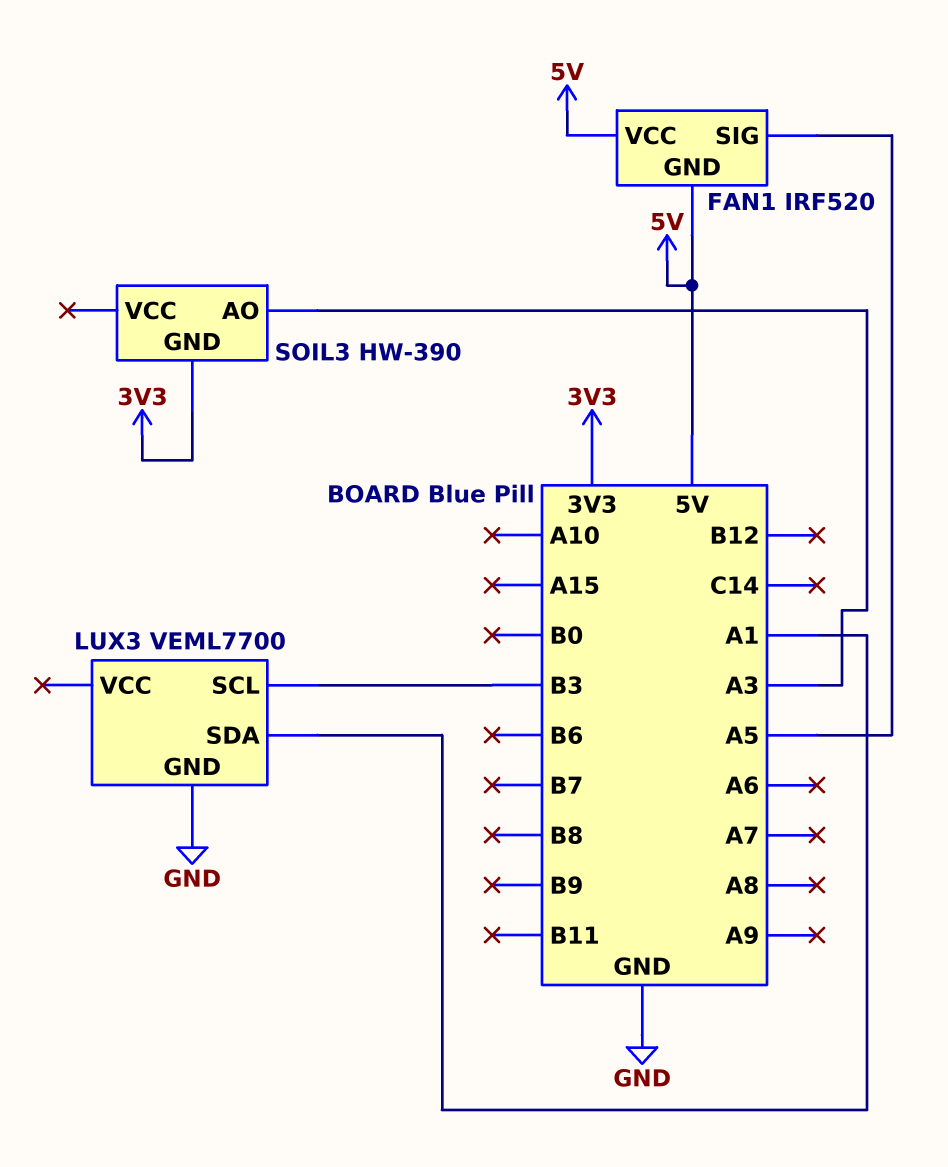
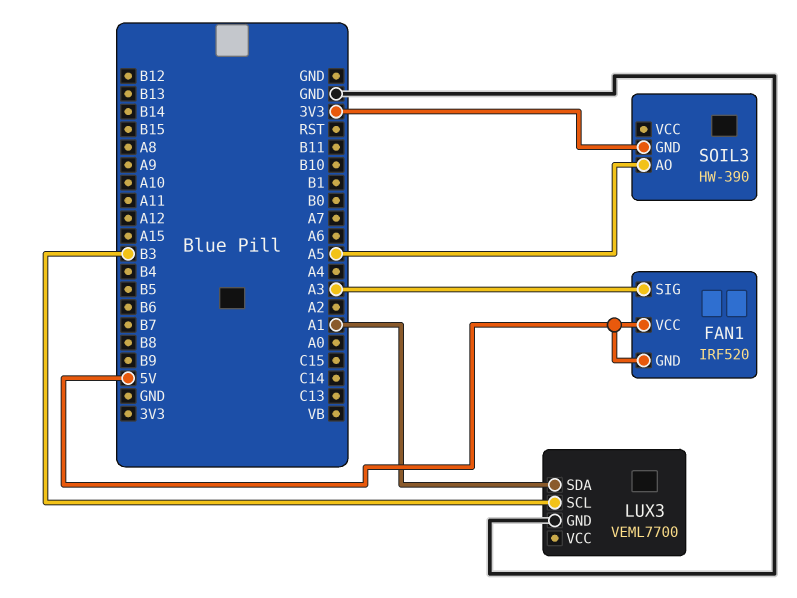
FAN1 pin SIG: A5 -> A3
SOIL3 pin AO: A3 -> A5

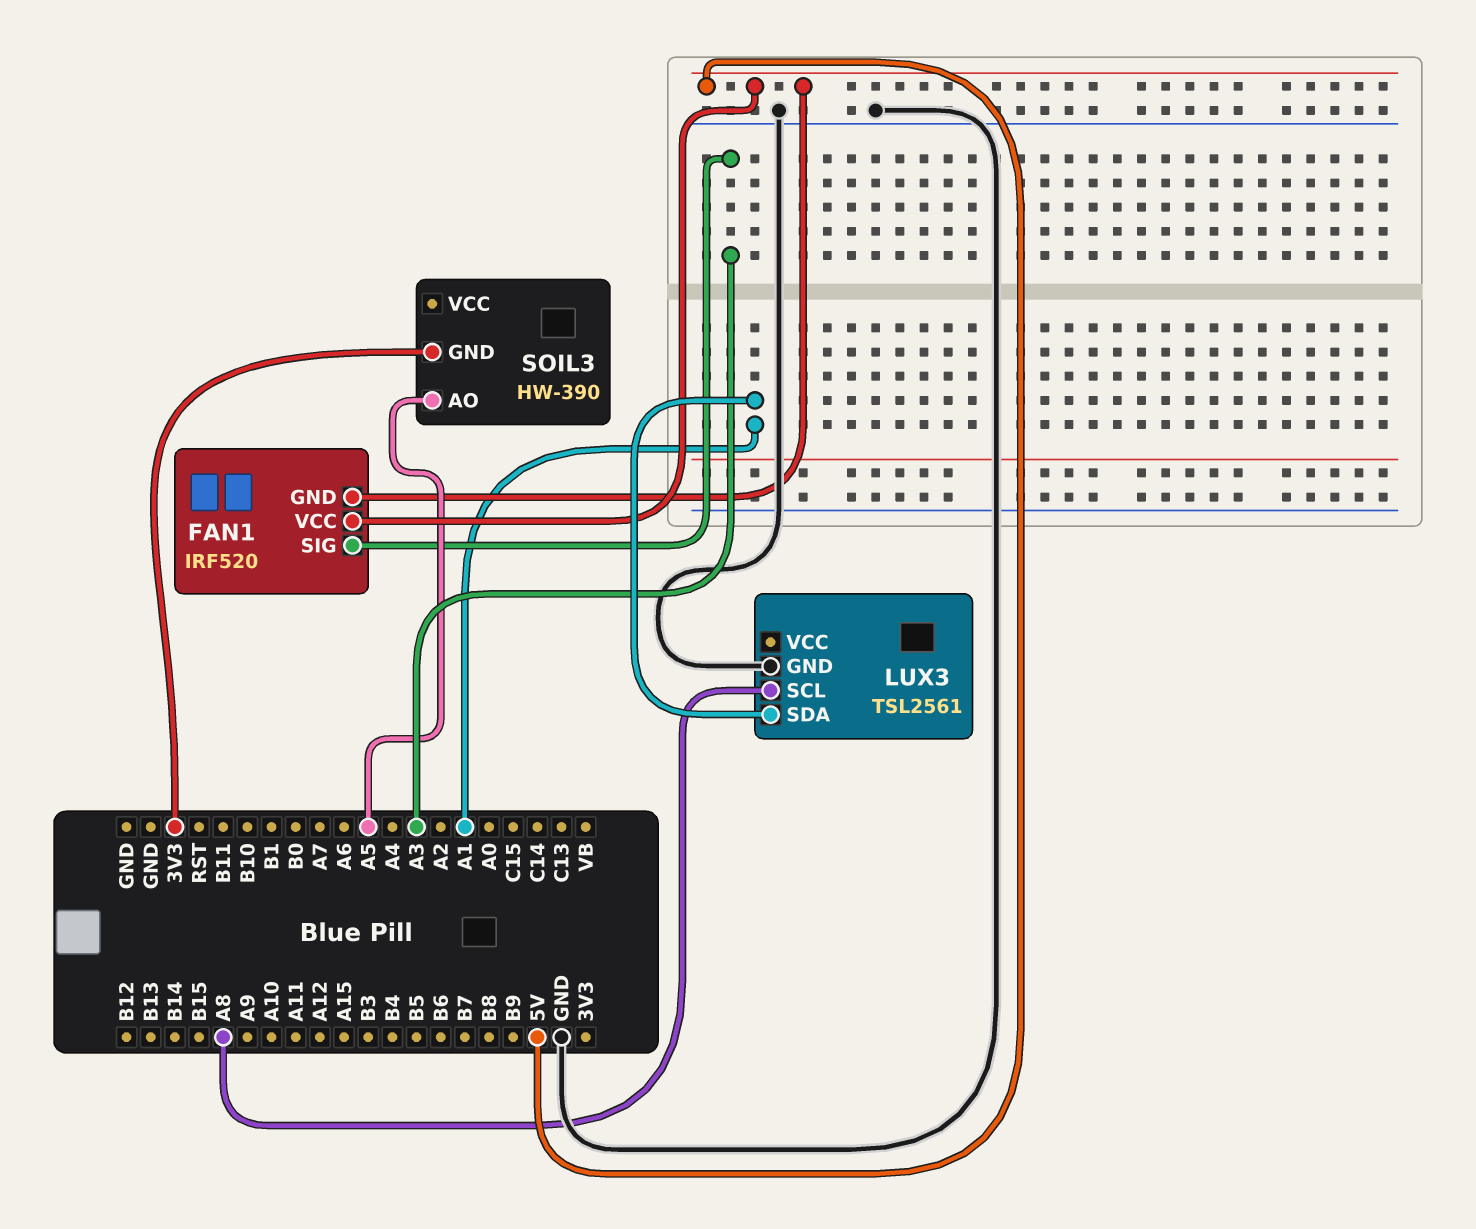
LUX3: VEML7700 -> TSL2561
LUX3 pin SCL: B3 -> A8

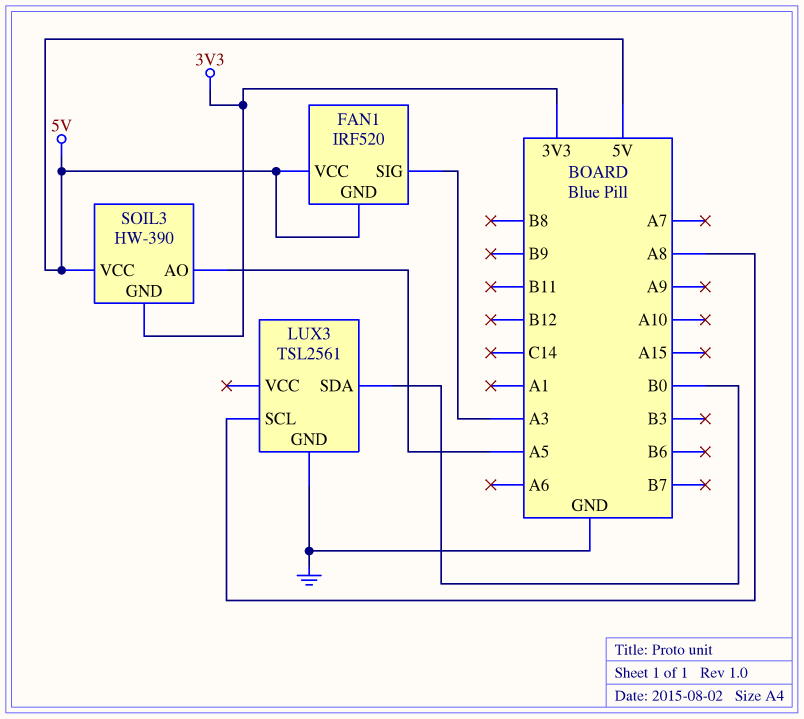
LUX3 pin SDA: A1 -> B0
SOIL3 pin VCC: none -> 5V

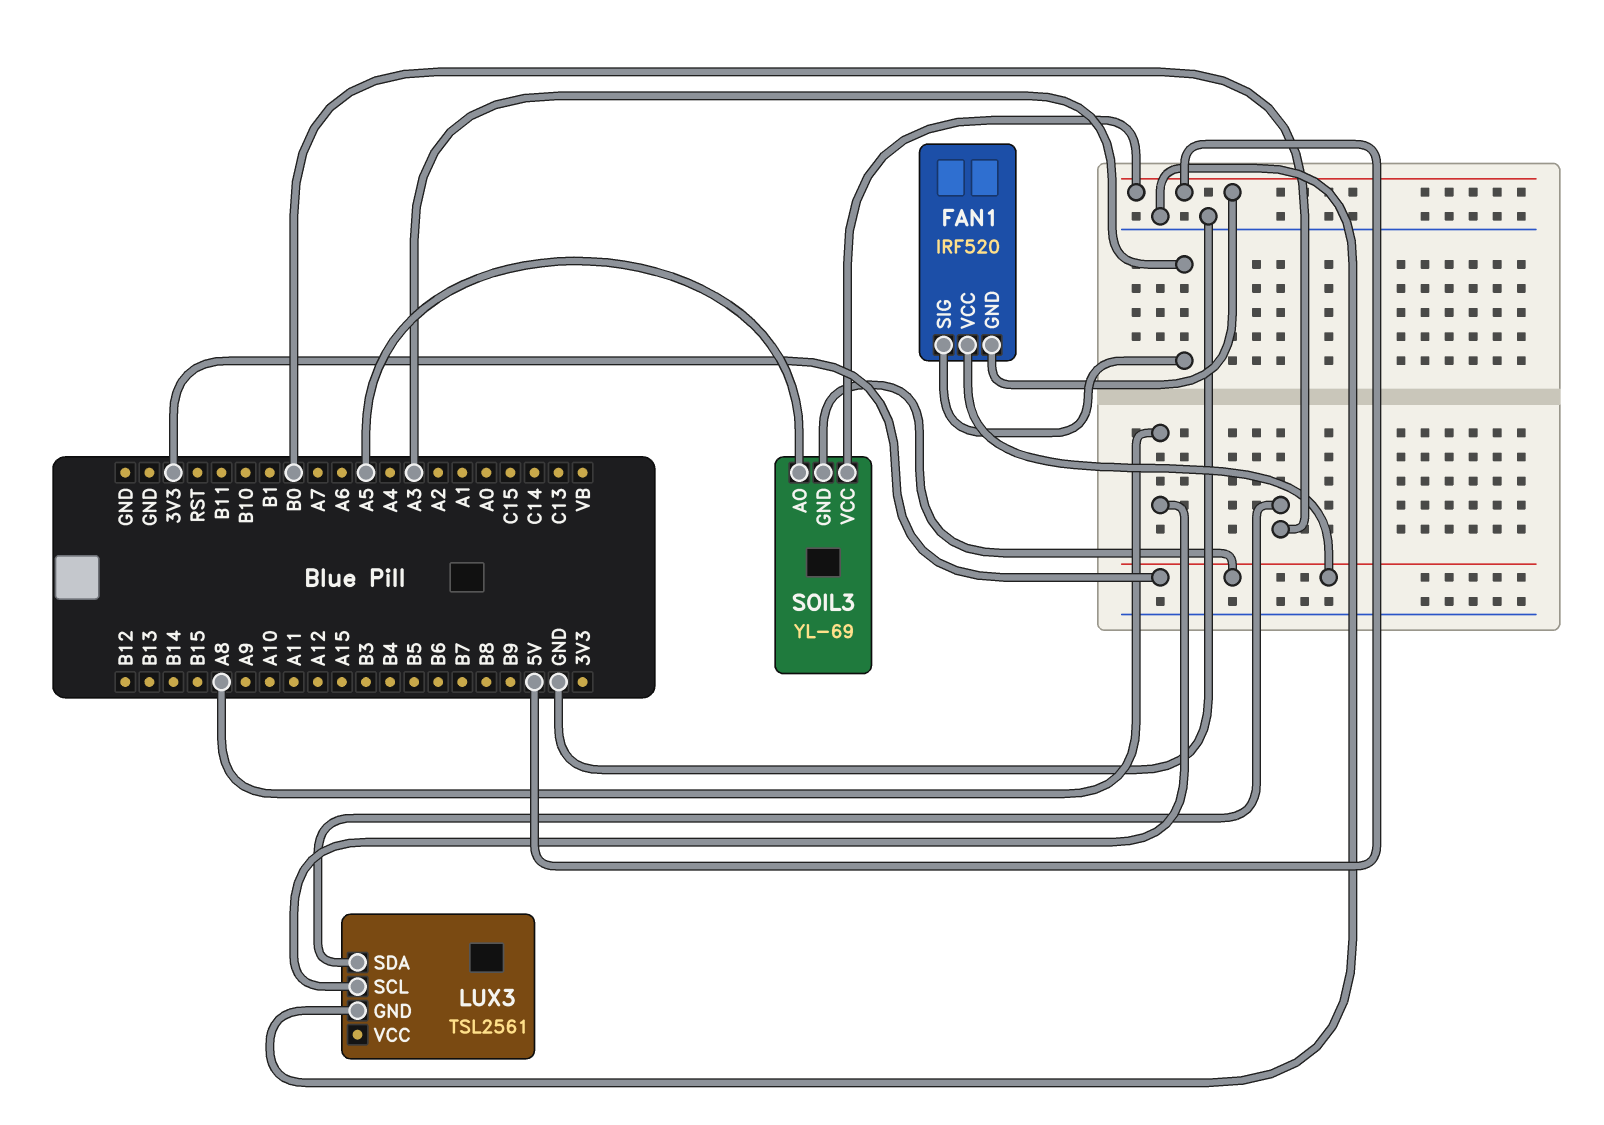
FAN1 pin VCC: 5V -> 3V3
SOIL3: HW-390 -> YL-69

